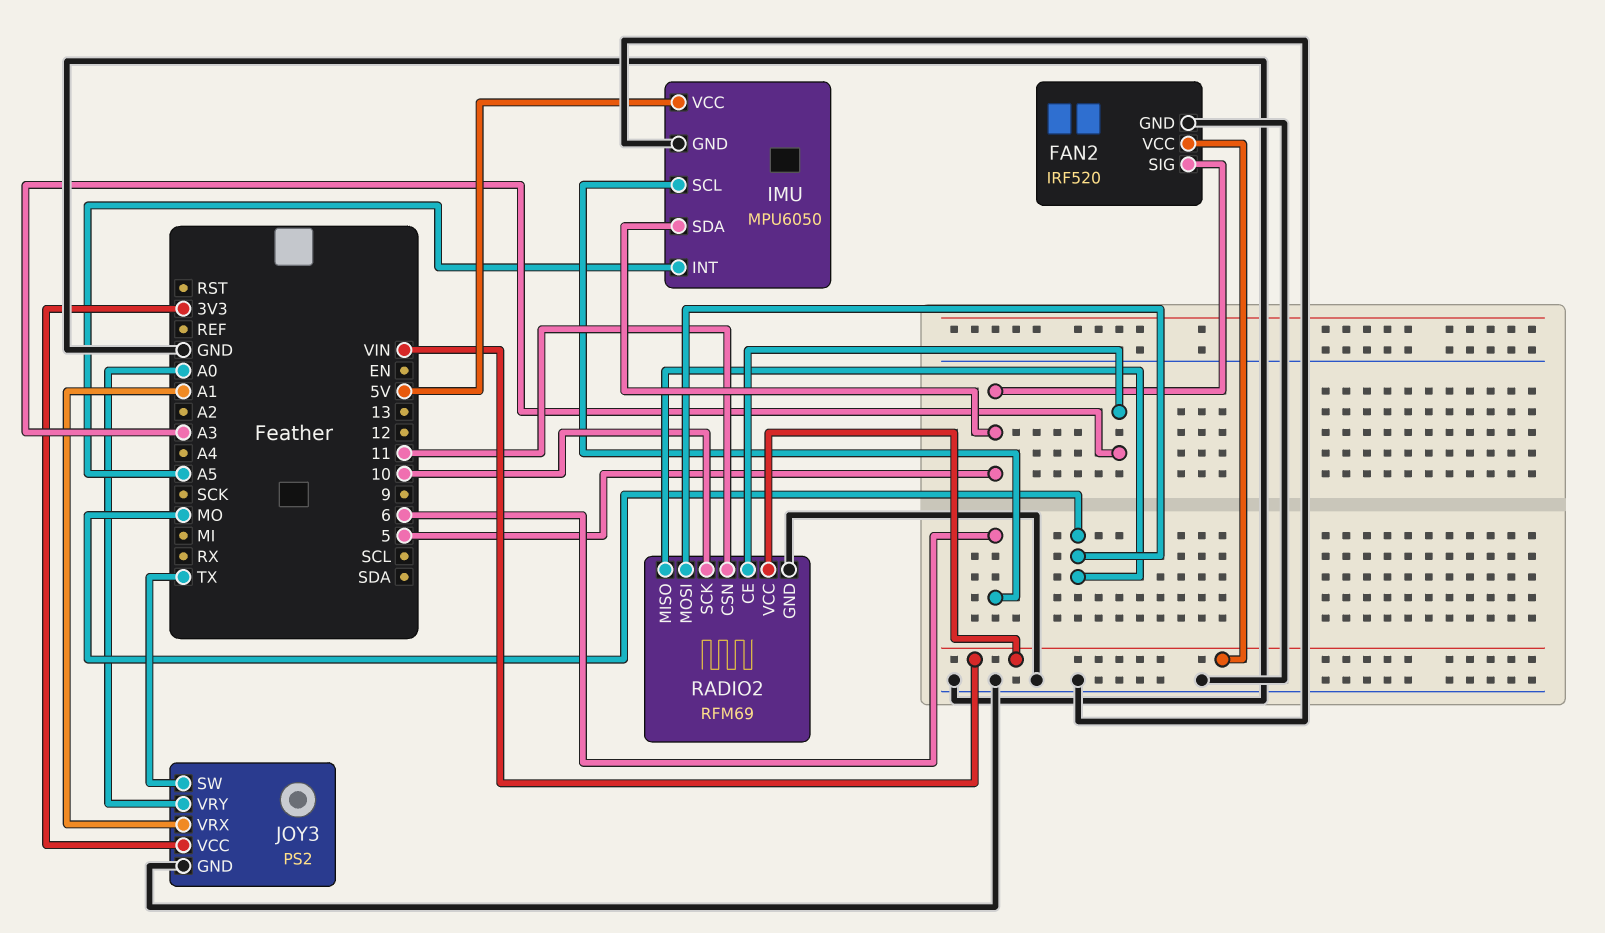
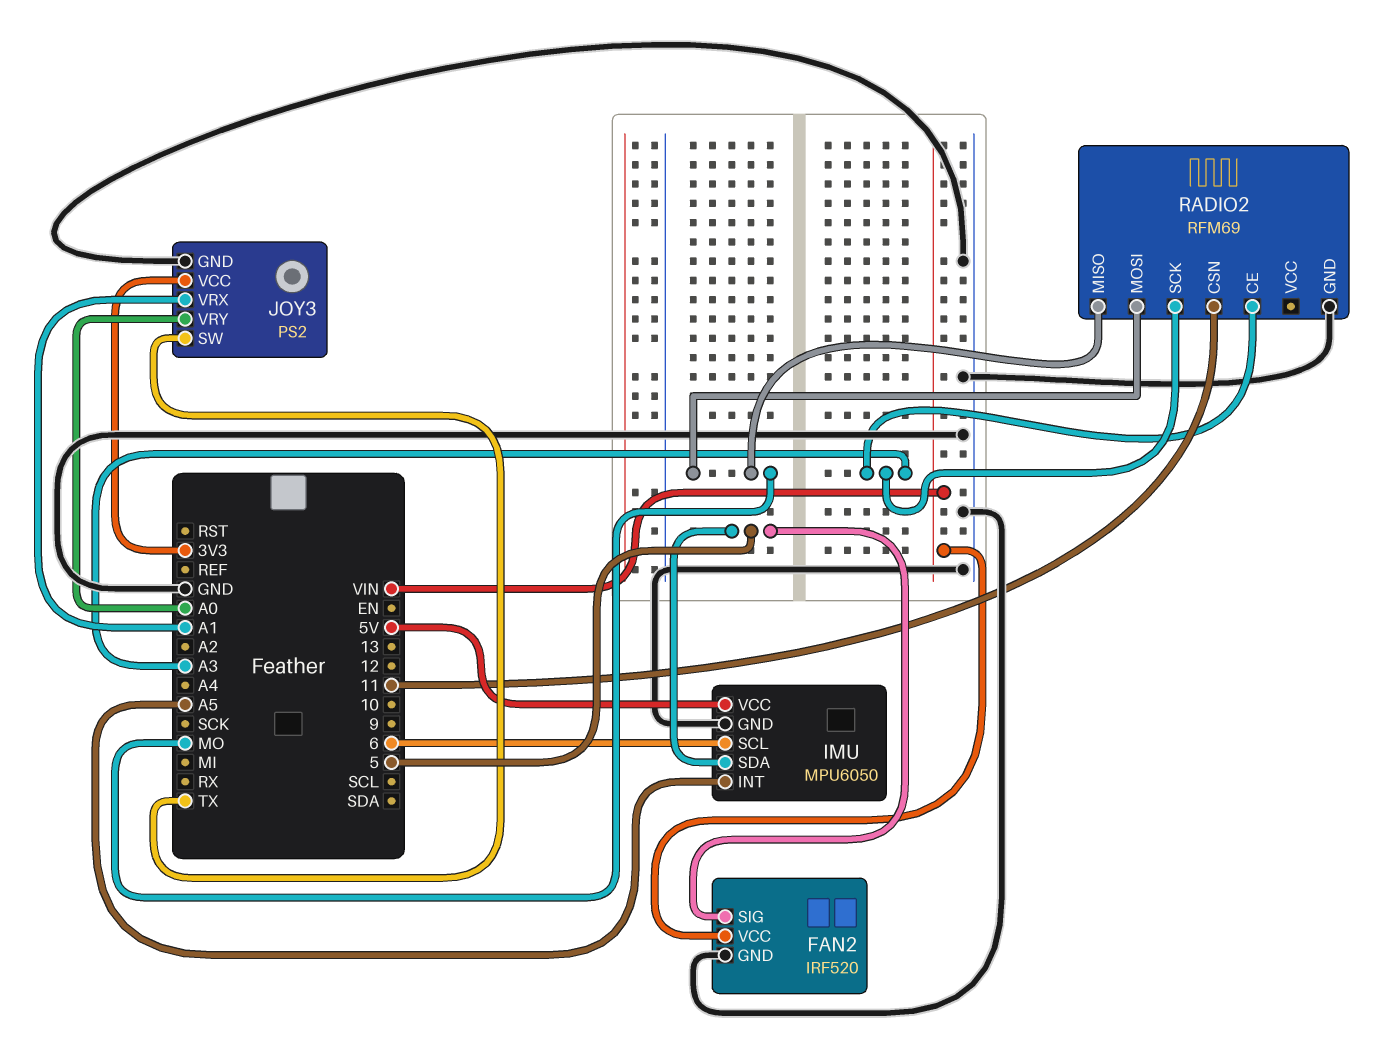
RADIO2 pin SCK: 10 -> A3
RADIO2 pin VCC: VIN -> none

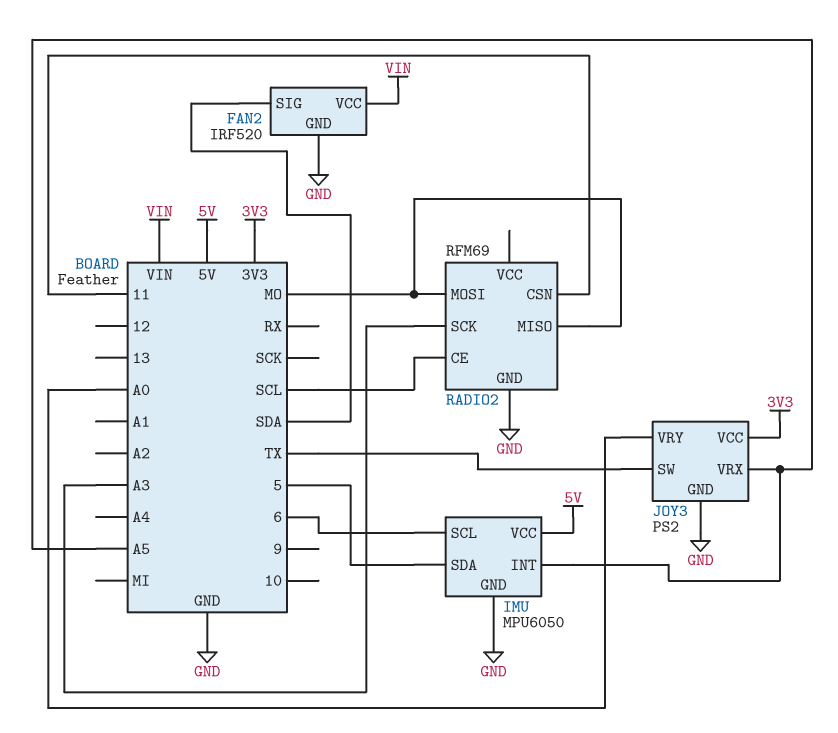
FAN2 pin SIG: 5 -> SDA
JOY3 pin VRX: A1 -> A5
RADIO2 pin CE: A3 -> SCL

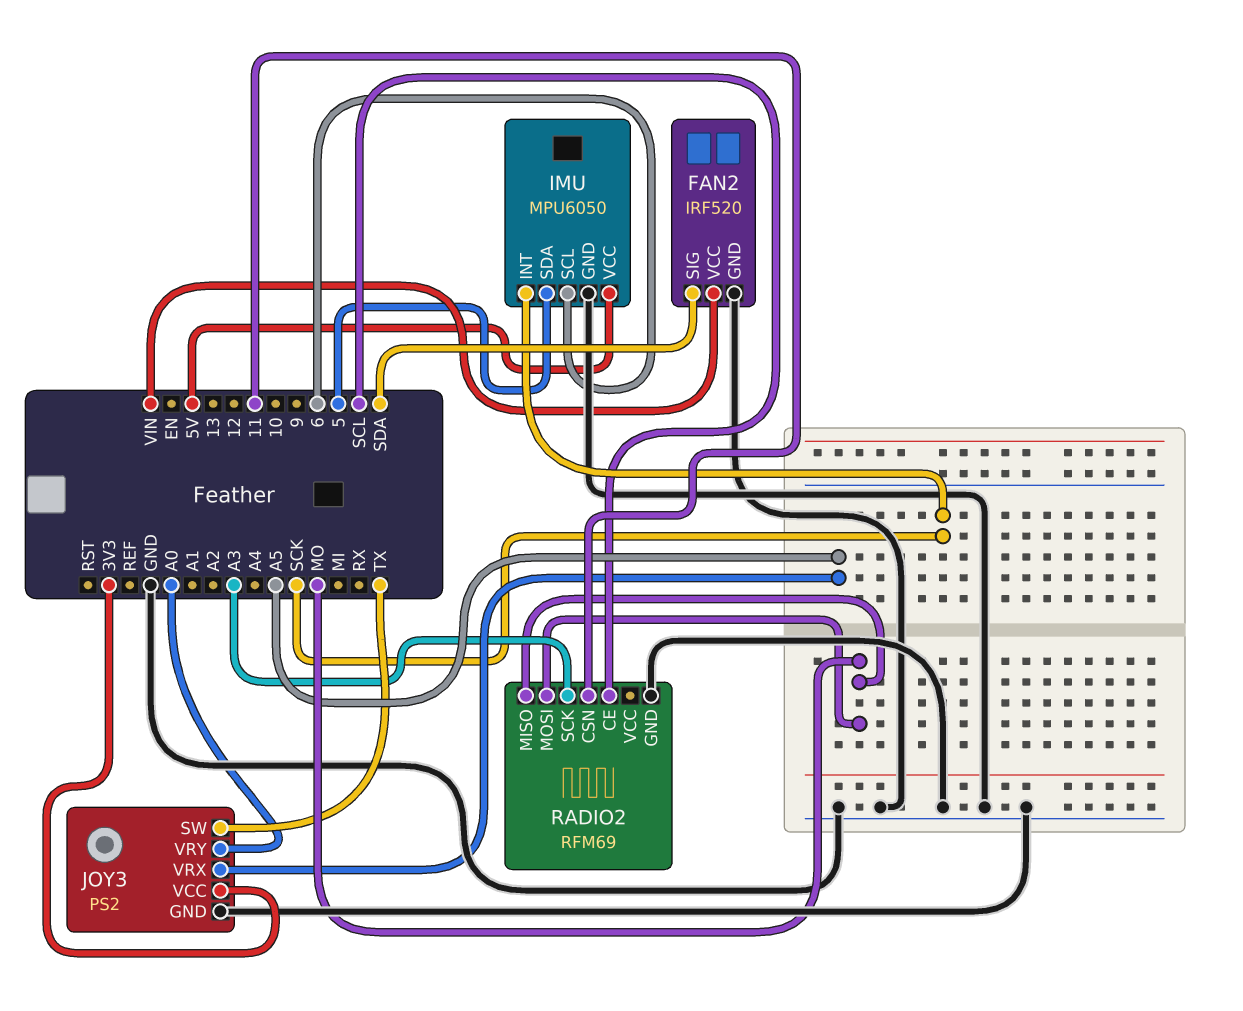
IMU pin INT: A5 -> SCK

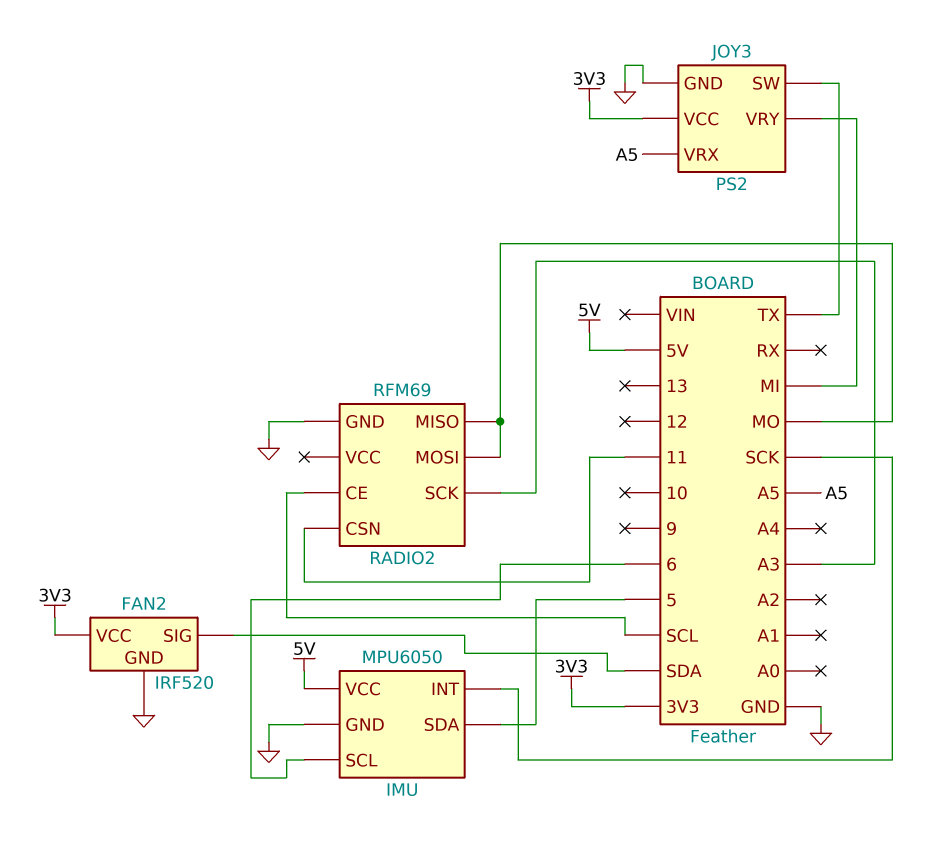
FAN2 pin VCC: VIN -> 3V3
JOY3 pin VRY: A0 -> MI

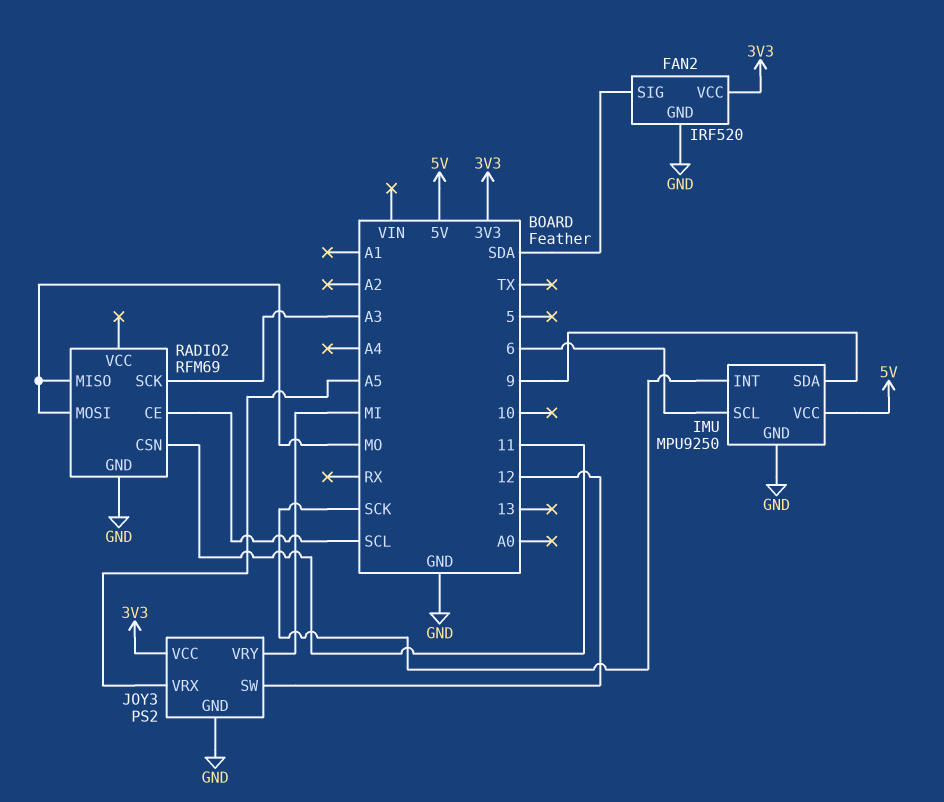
IMU: MPU6050 -> MPU9250
IMU pin SDA: 5 -> 9
JOY3 pin SW: TX -> 12

